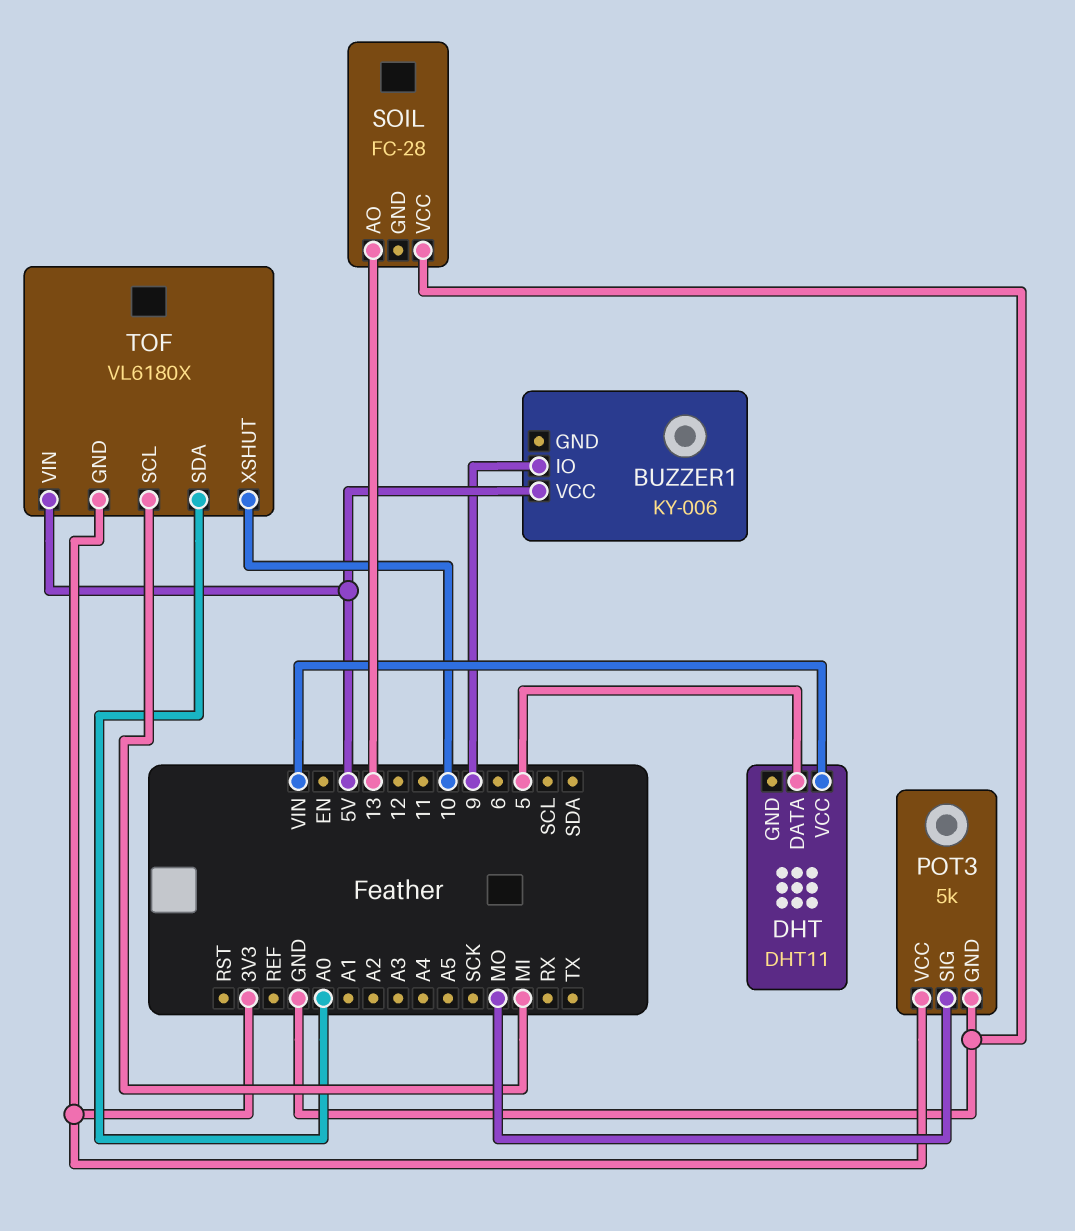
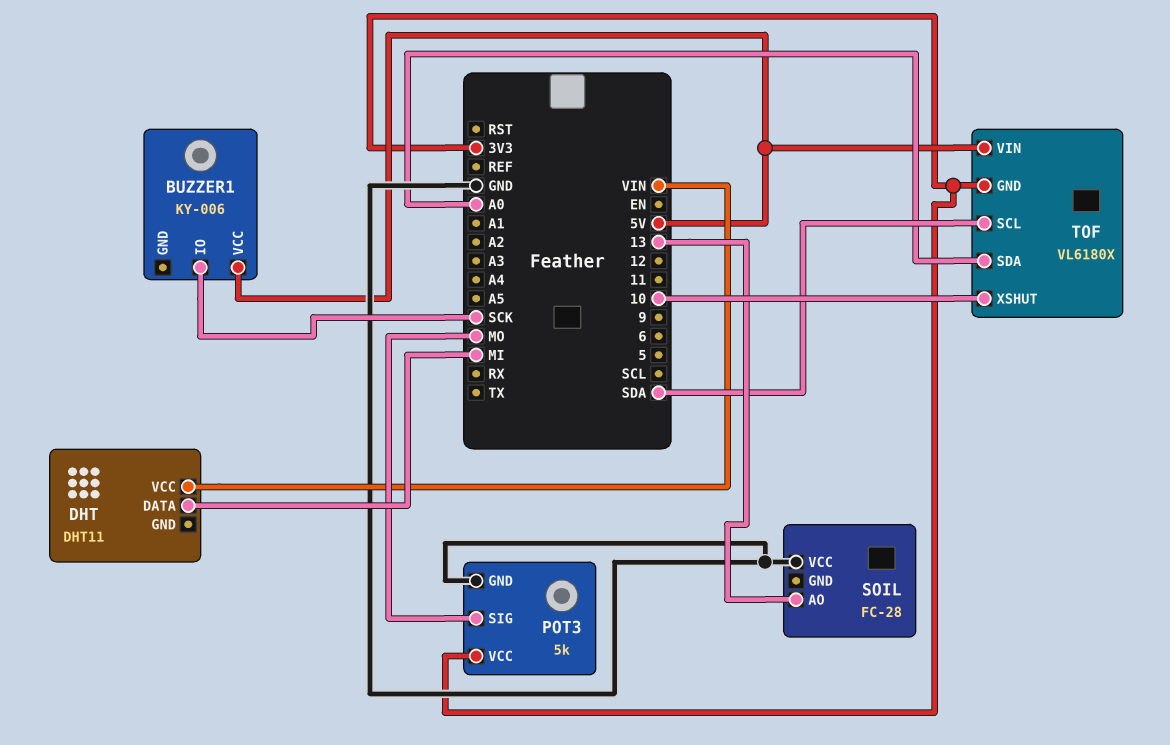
BUZZER1 pin IO: 9 -> SCK
DHT pin DATA: 5 -> MI
TOF pin SCL: MI -> SDA

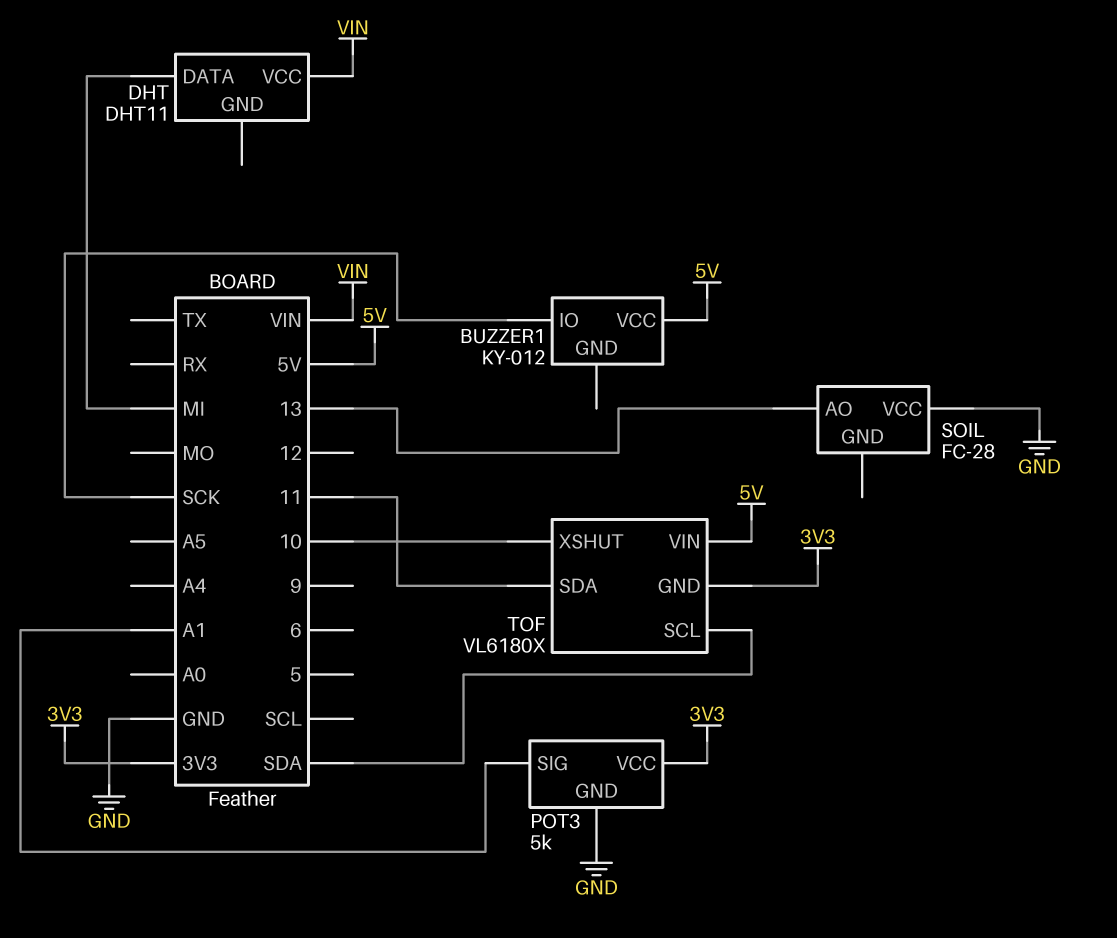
BUZZER1: KY-006 -> KY-012
POT3 pin SIG: MO -> A1
TOF pin SDA: A0 -> 11

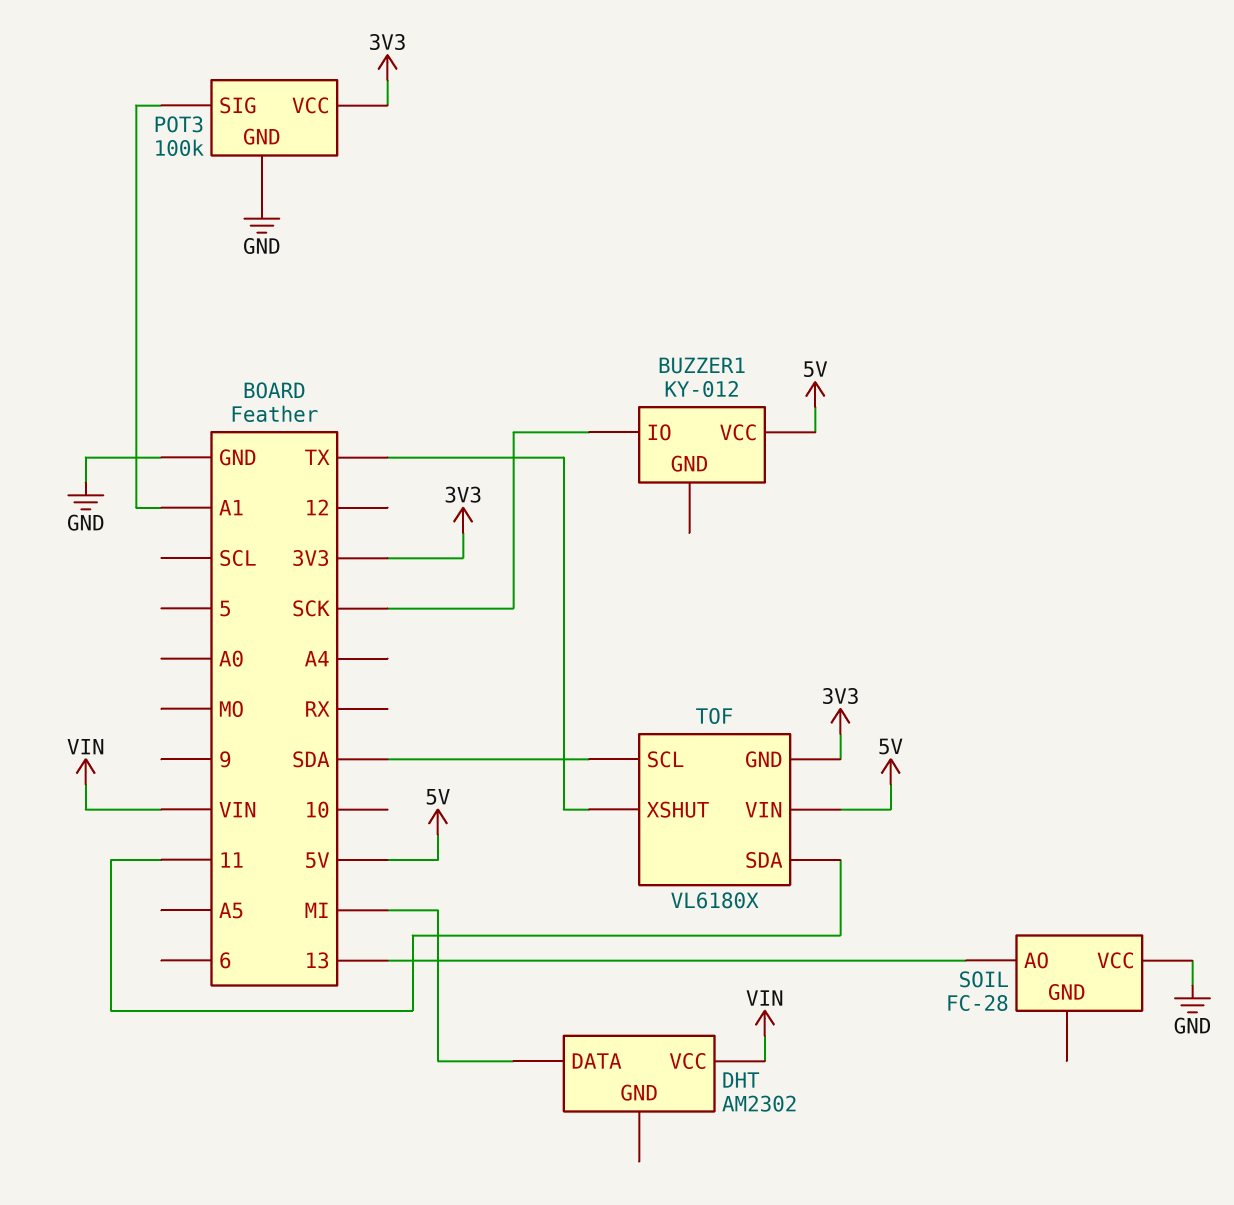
DHT: DHT11 -> AM2302
POT3: 5k -> 100k
TOF pin XSHUT: 10 -> TX

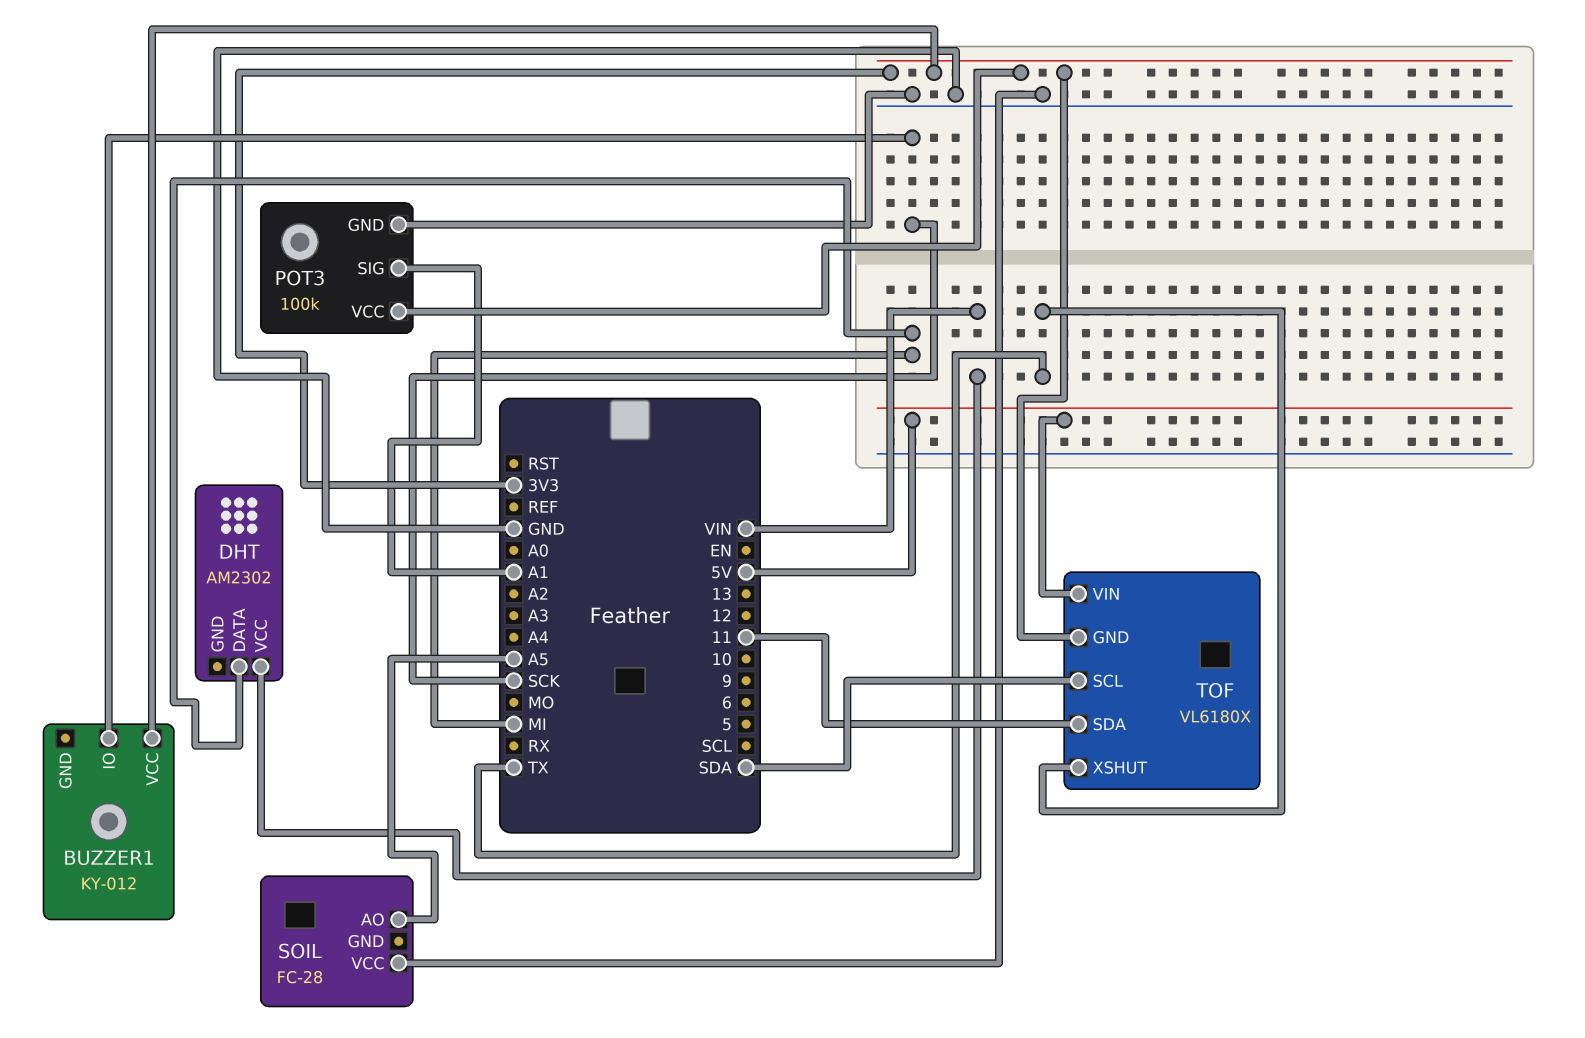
BUZZER1 pin VCC: 5V -> 3V3
SOIL pin AO: 13 -> A5

